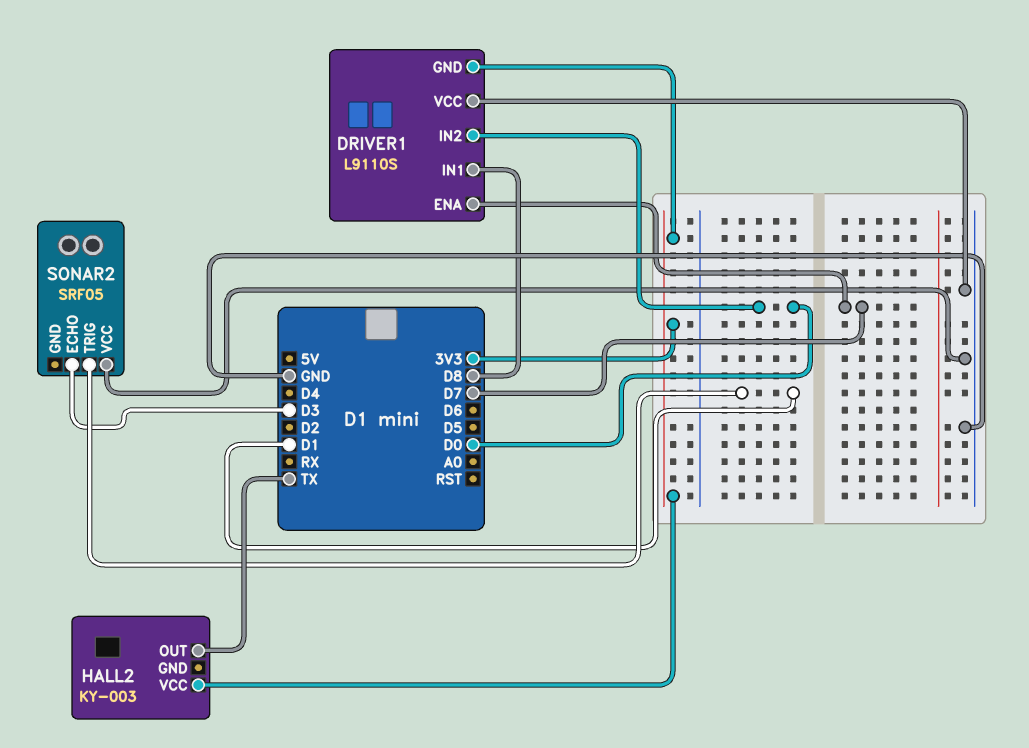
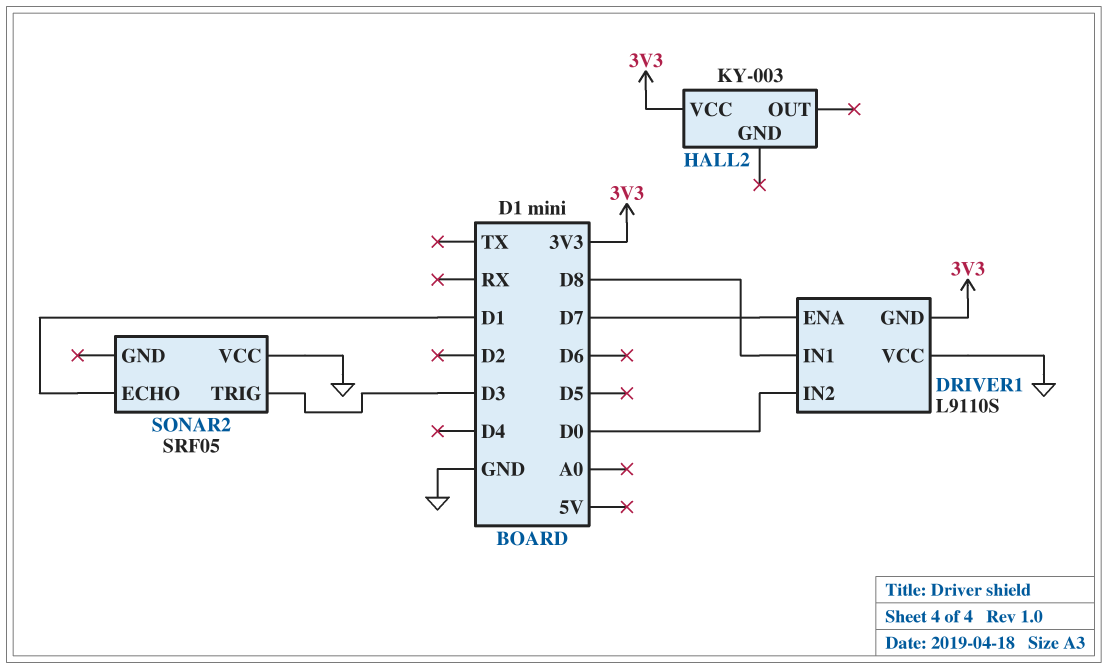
HALL2 pin OUT: TX -> none
SONAR2 pin ECHO: D3 -> D1
SONAR2 pin TRIG: D1 -> D3

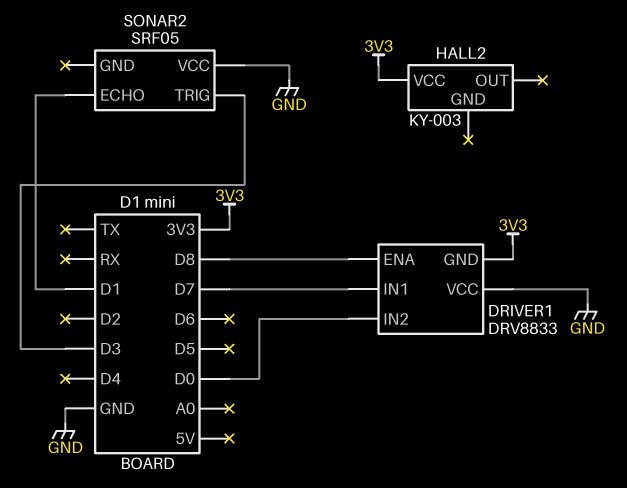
DRIVER1: L9110S -> DRV8833
DRIVER1 pin ENA: D7 -> D8
DRIVER1 pin IN1: D8 -> D7

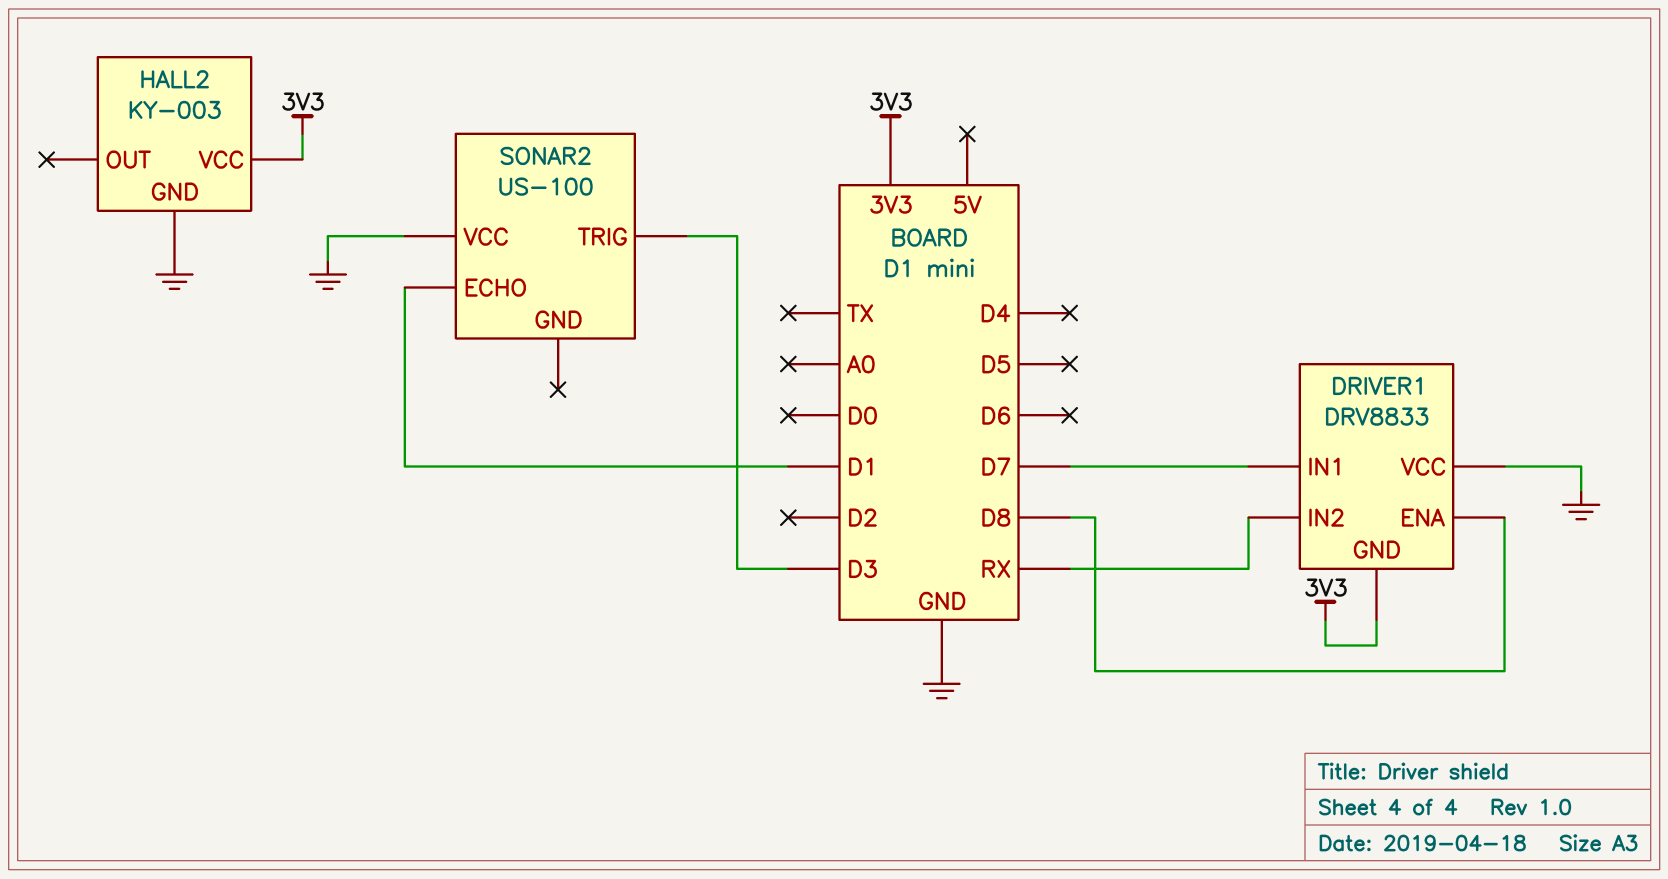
DRIVER1 pin IN2: D0 -> RX
HALL2 pin GND: none -> GND
SONAR2: SRF05 -> US-100

